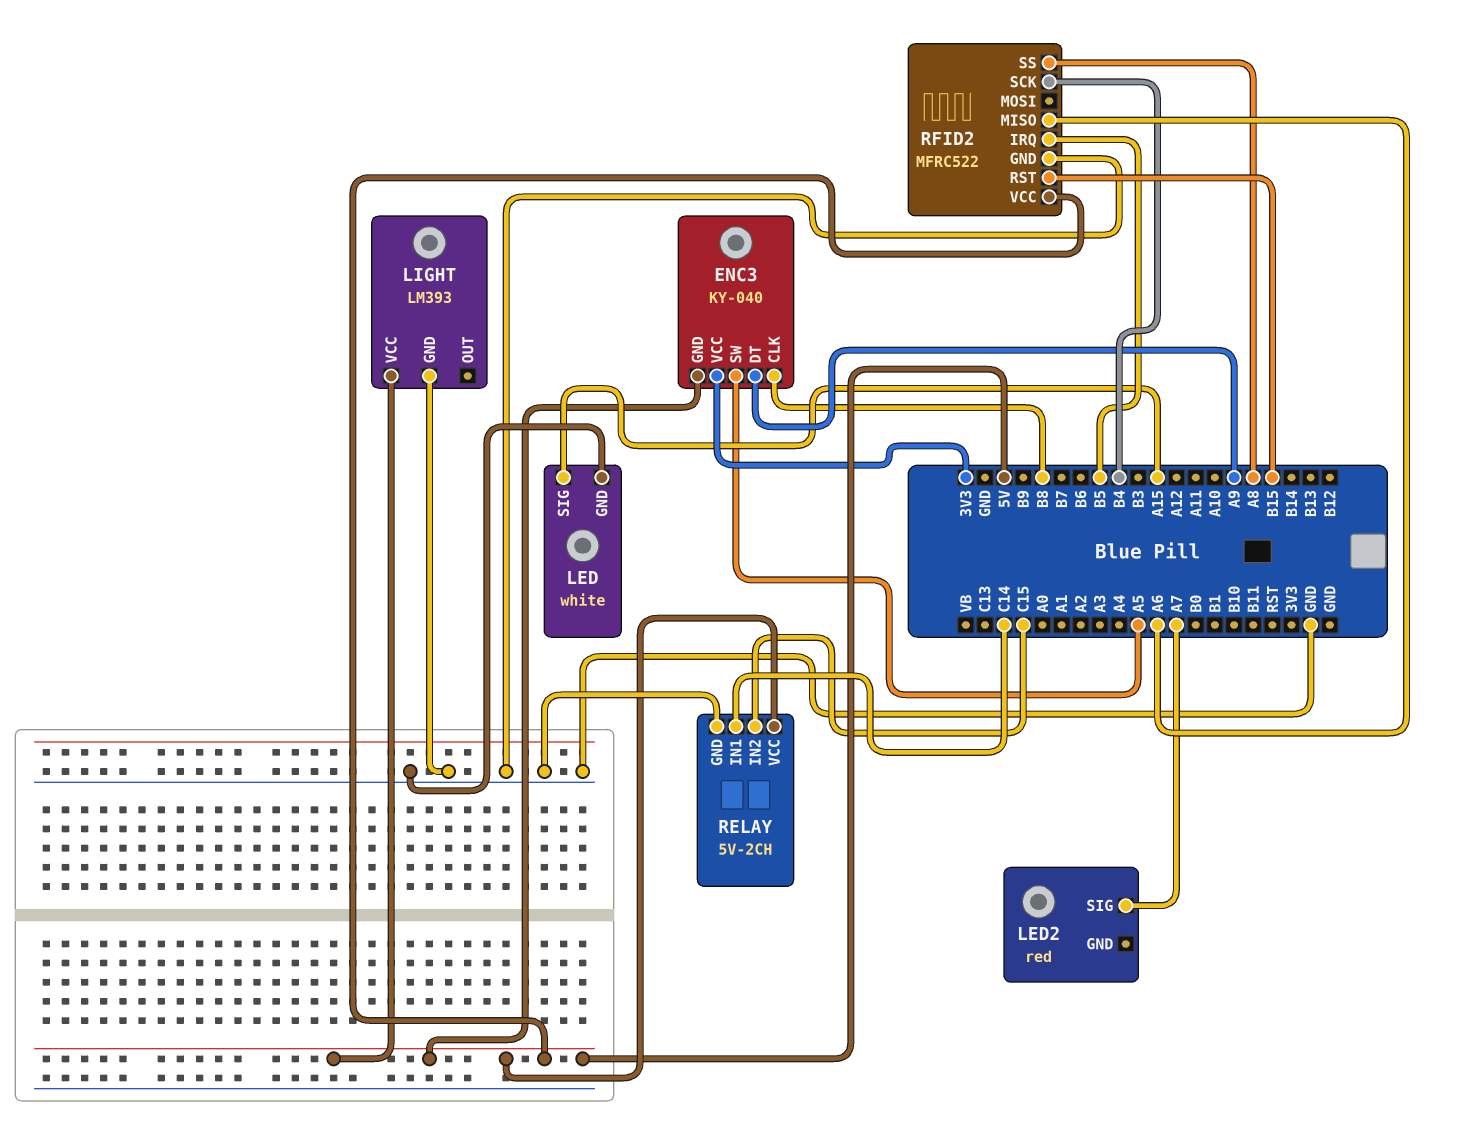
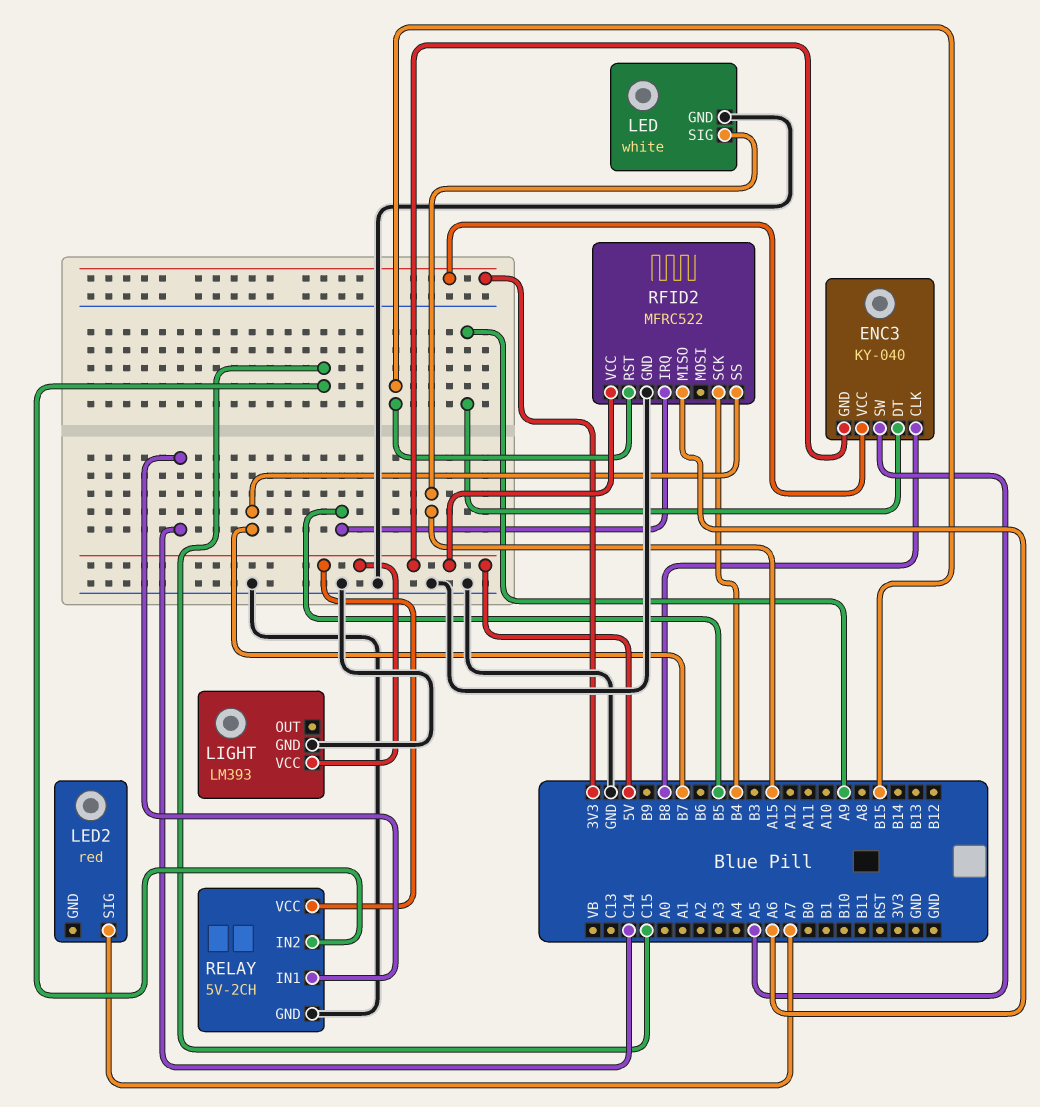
RFID2 pin SS: A8 -> B7

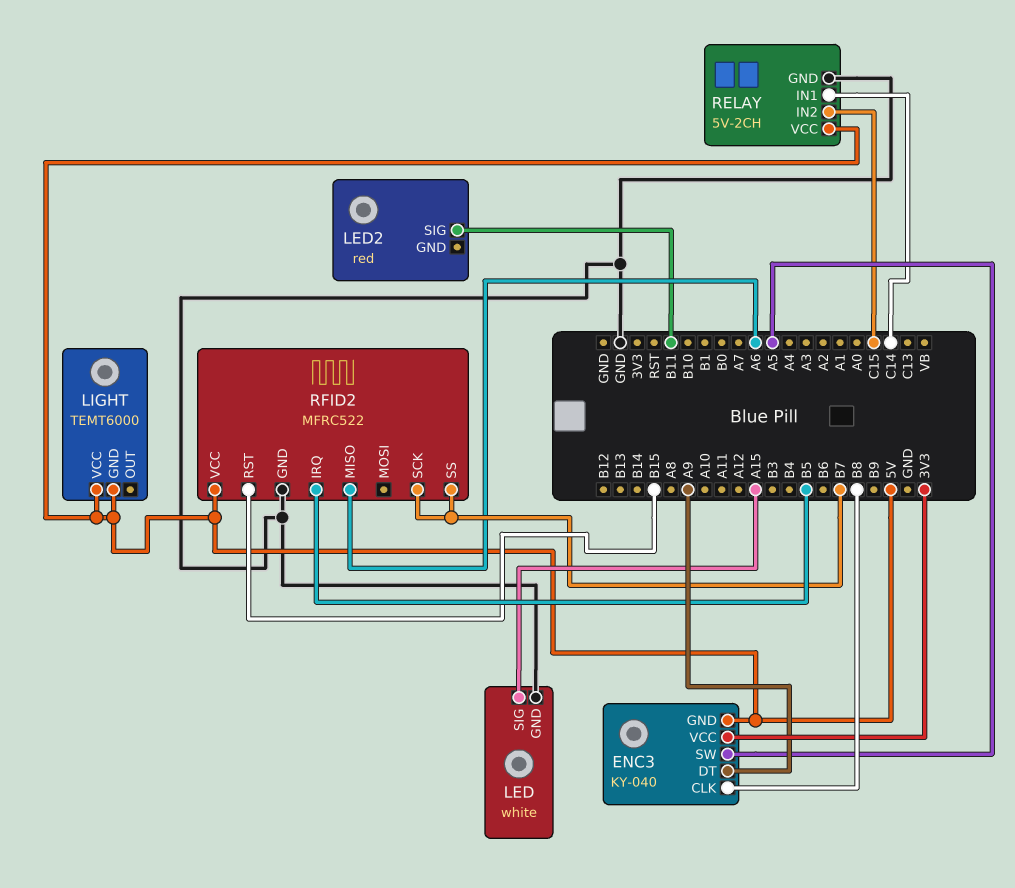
LED2 pin SIG: A7 -> B11
LIGHT: LM393 -> TEMT6000
LIGHT pin GND: GND -> 5V
RFID2 pin SCK: B4 -> B7

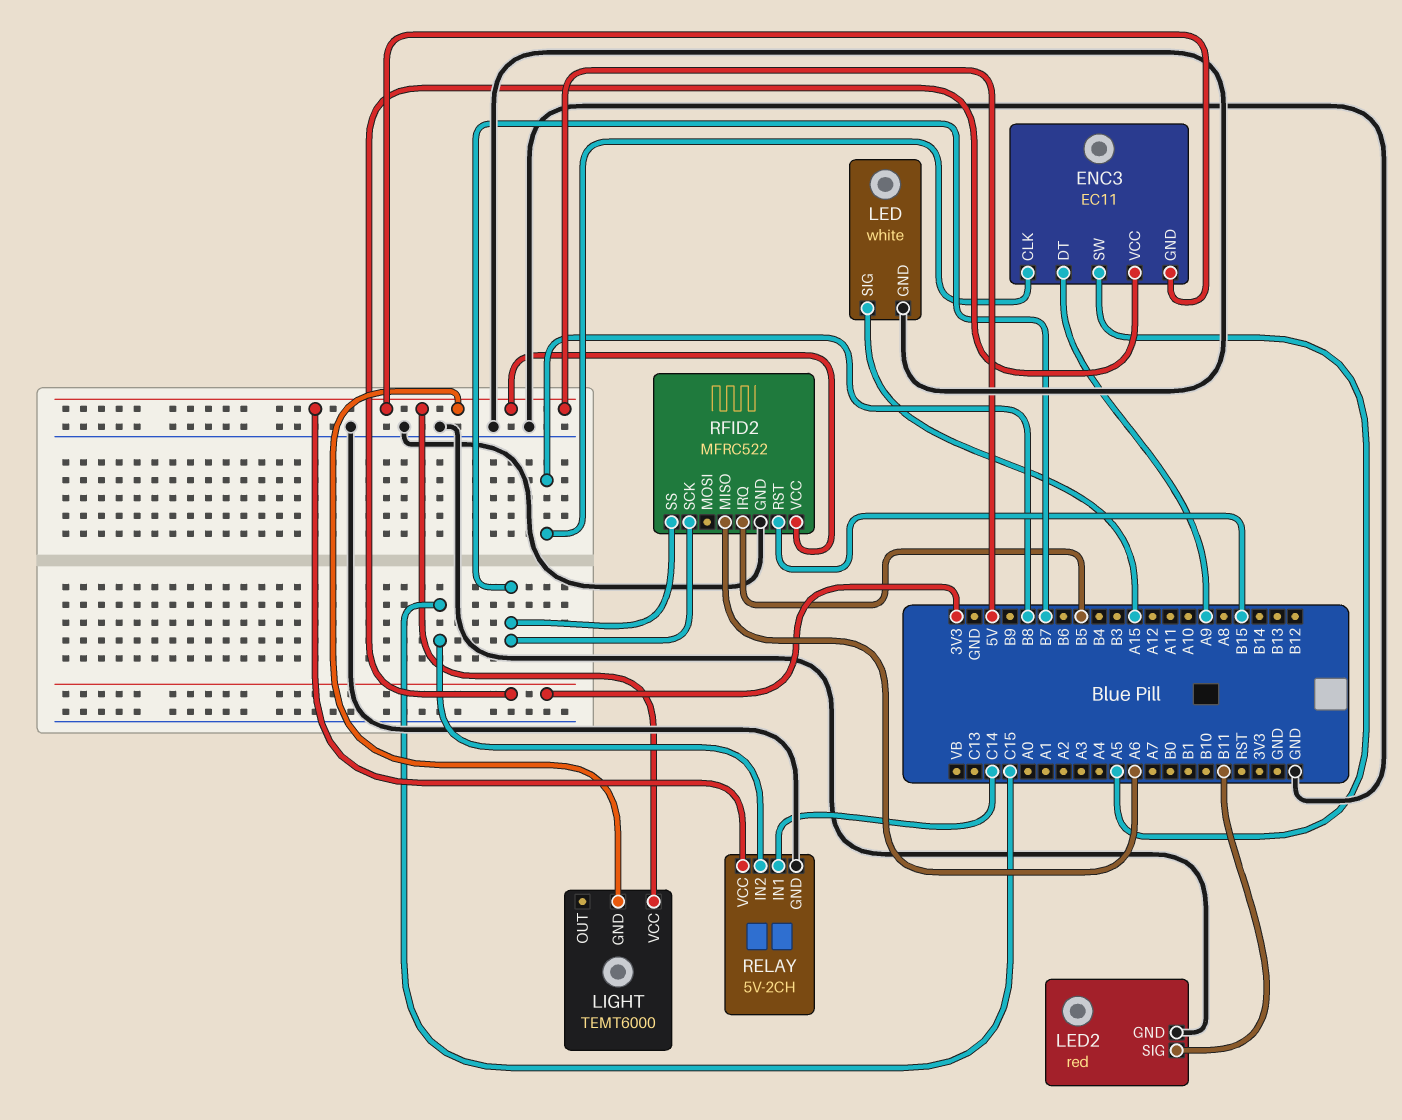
ENC3: KY-040 -> EC11
LED2 pin GND: none -> GND

